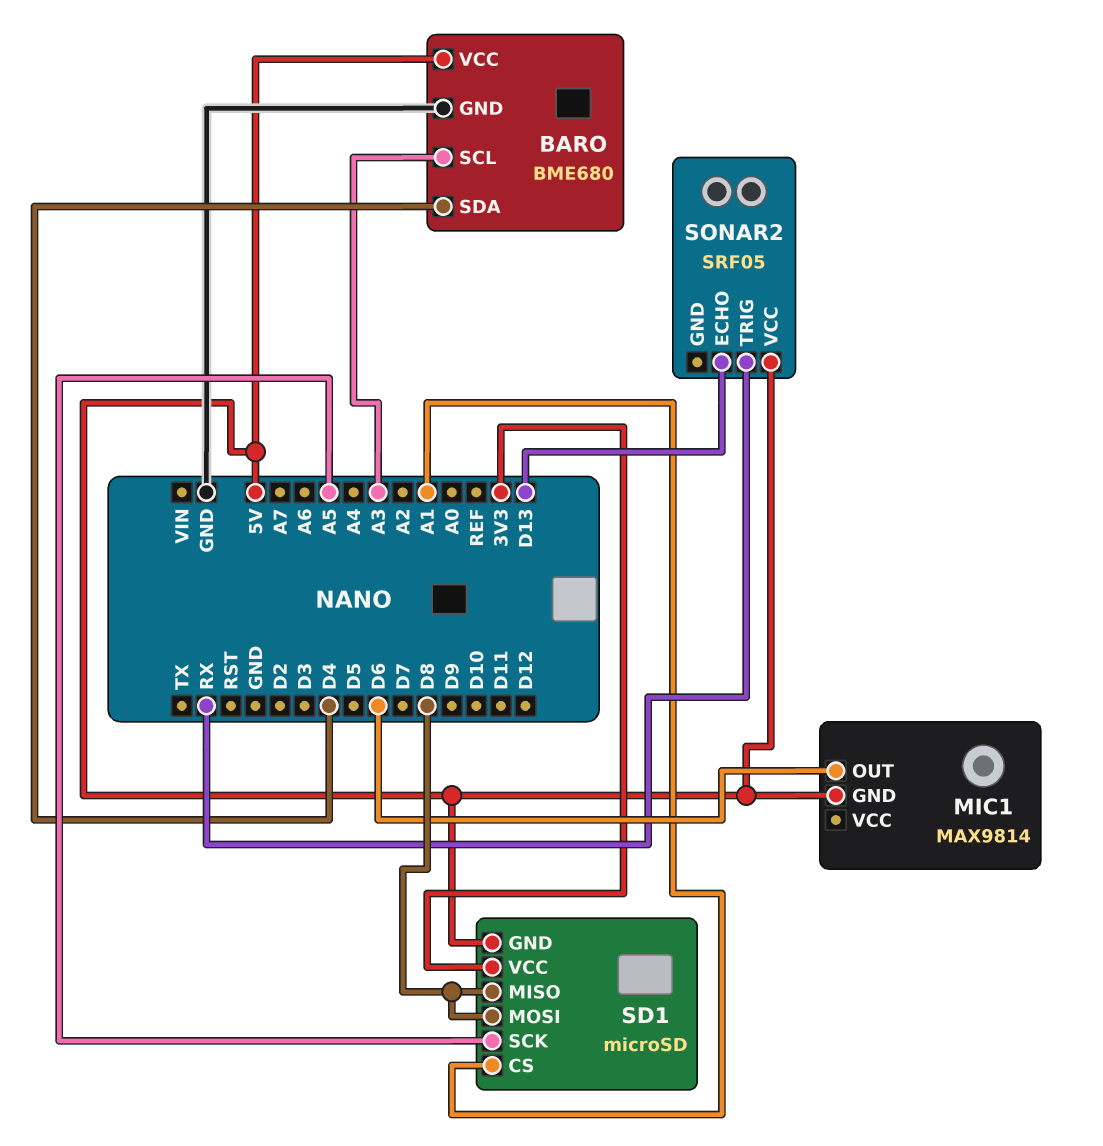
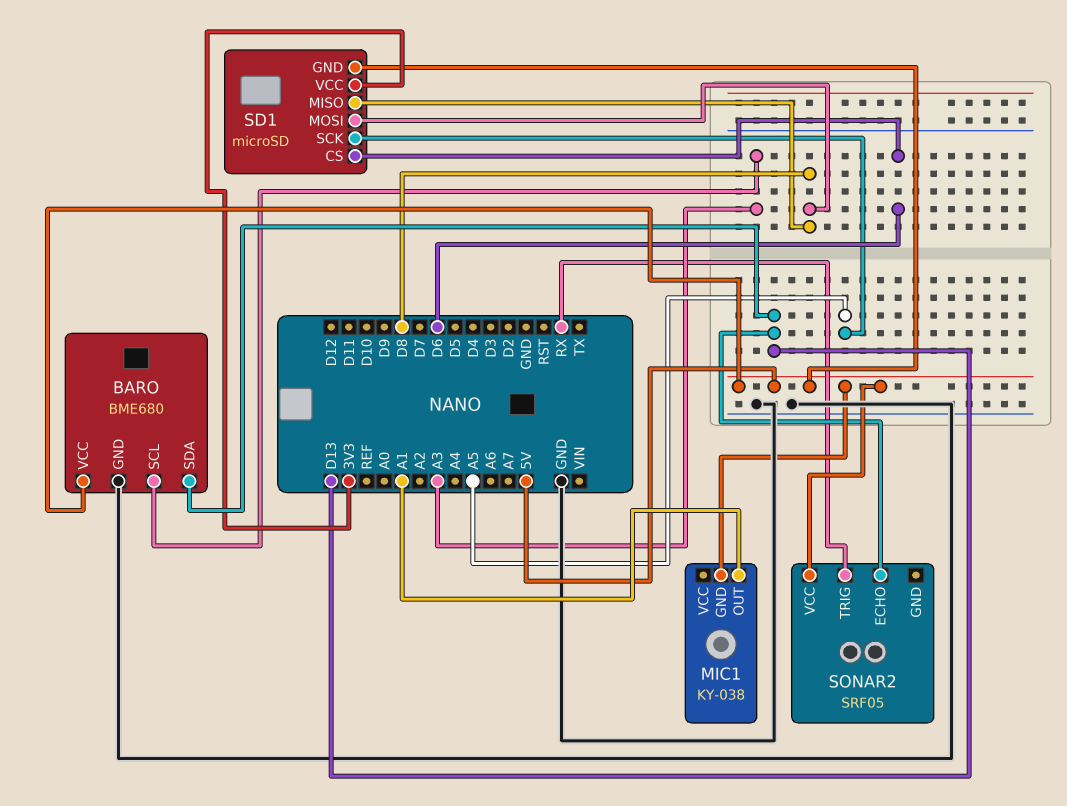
BARO pin SDA: D4 -> D13
MIC1: MAX9814 -> KY-038
MIC1 pin OUT: D6 -> A1
SD1 pin CS: A1 -> D6

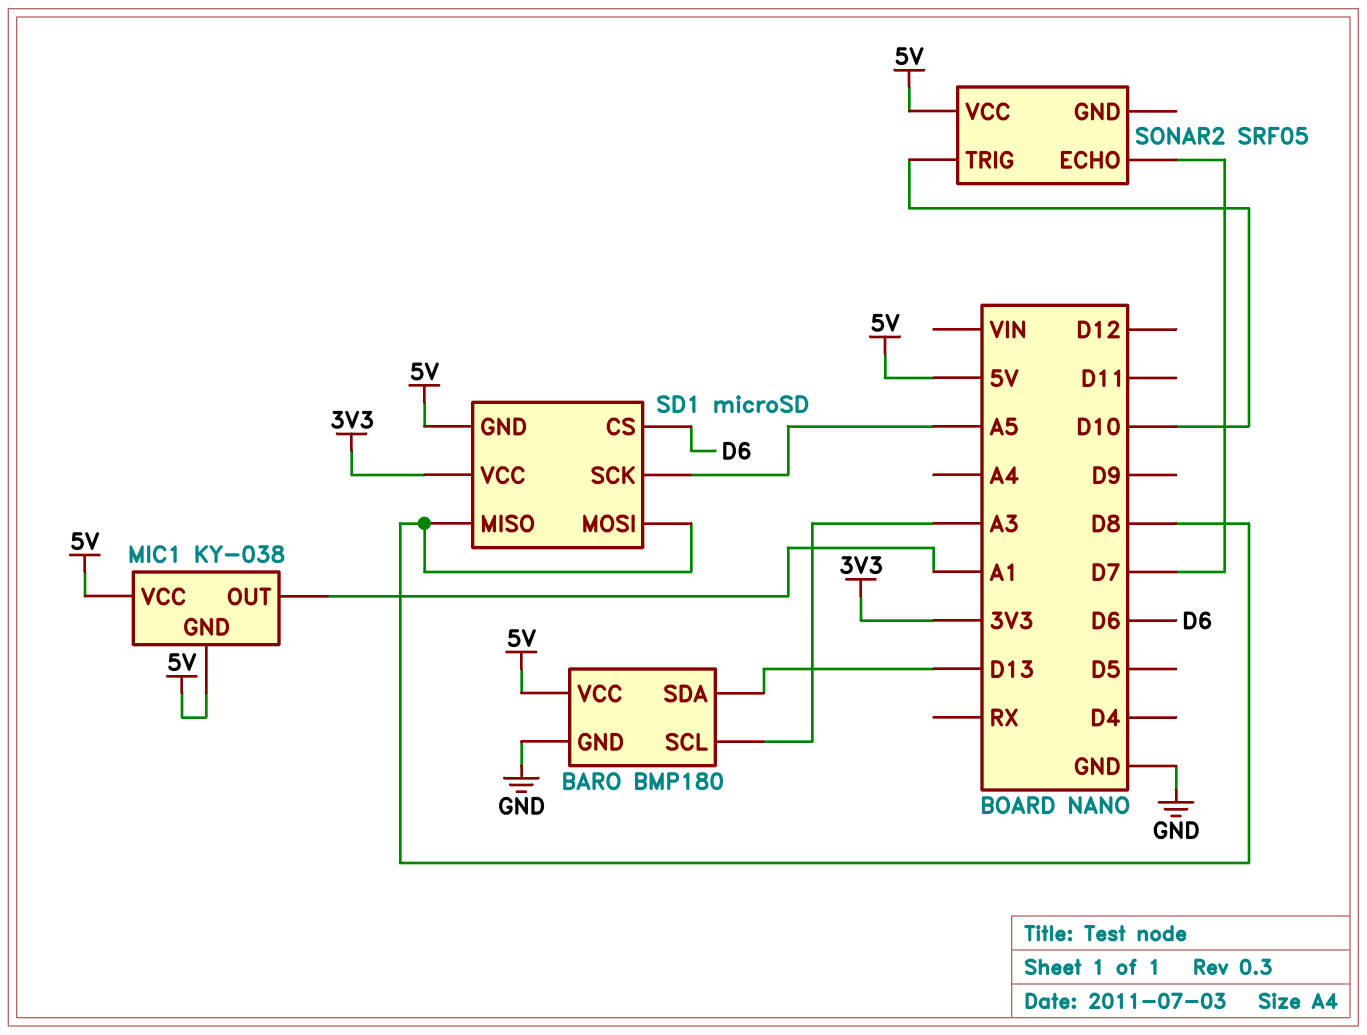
BARO: BME680 -> BMP180
MIC1 pin VCC: none -> 5V
SONAR2 pin ECHO: D13 -> D7
SONAR2 pin TRIG: RX -> D10

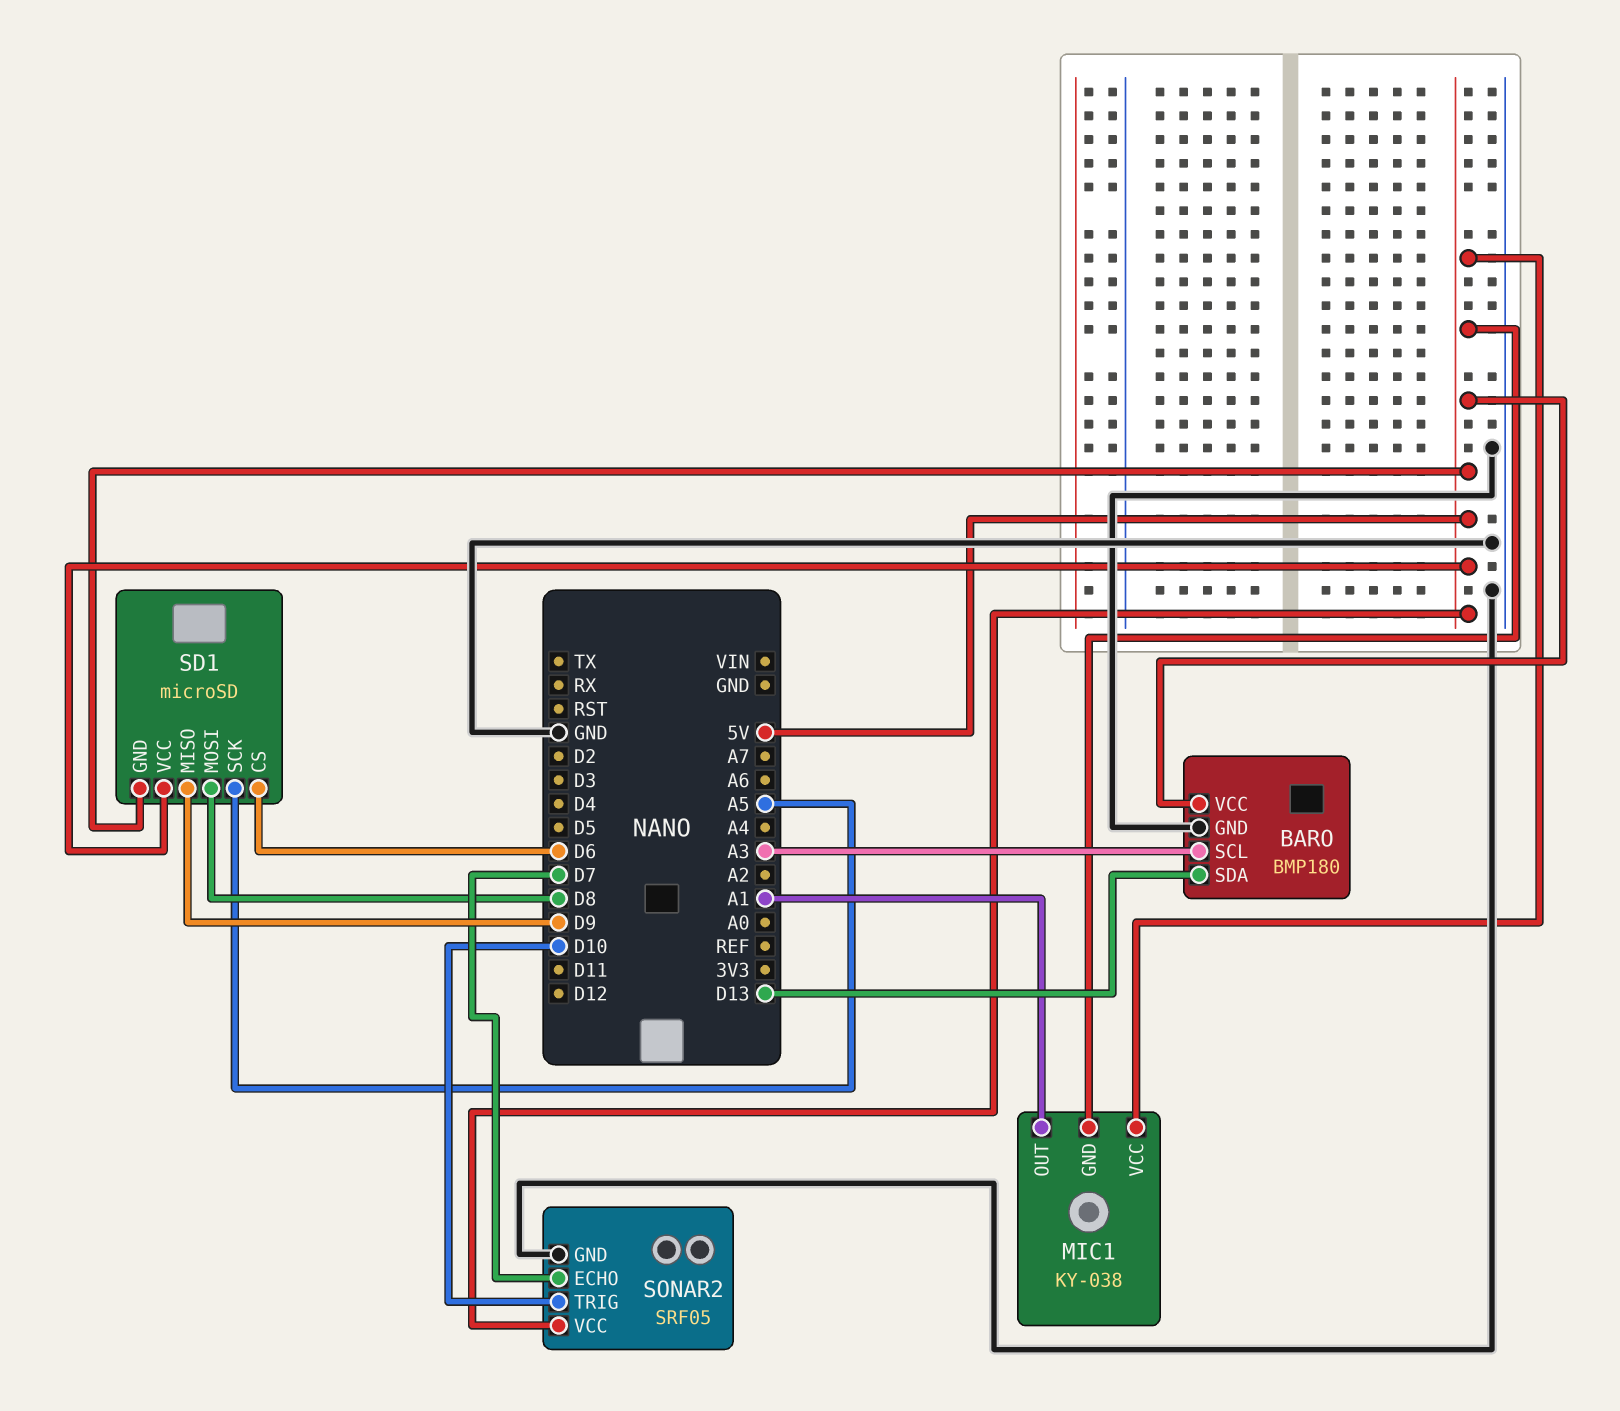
SD1 pin MISO: D8 -> D9
SD1 pin VCC: 3V3 -> 5V
SONAR2 pin GND: none -> GND

